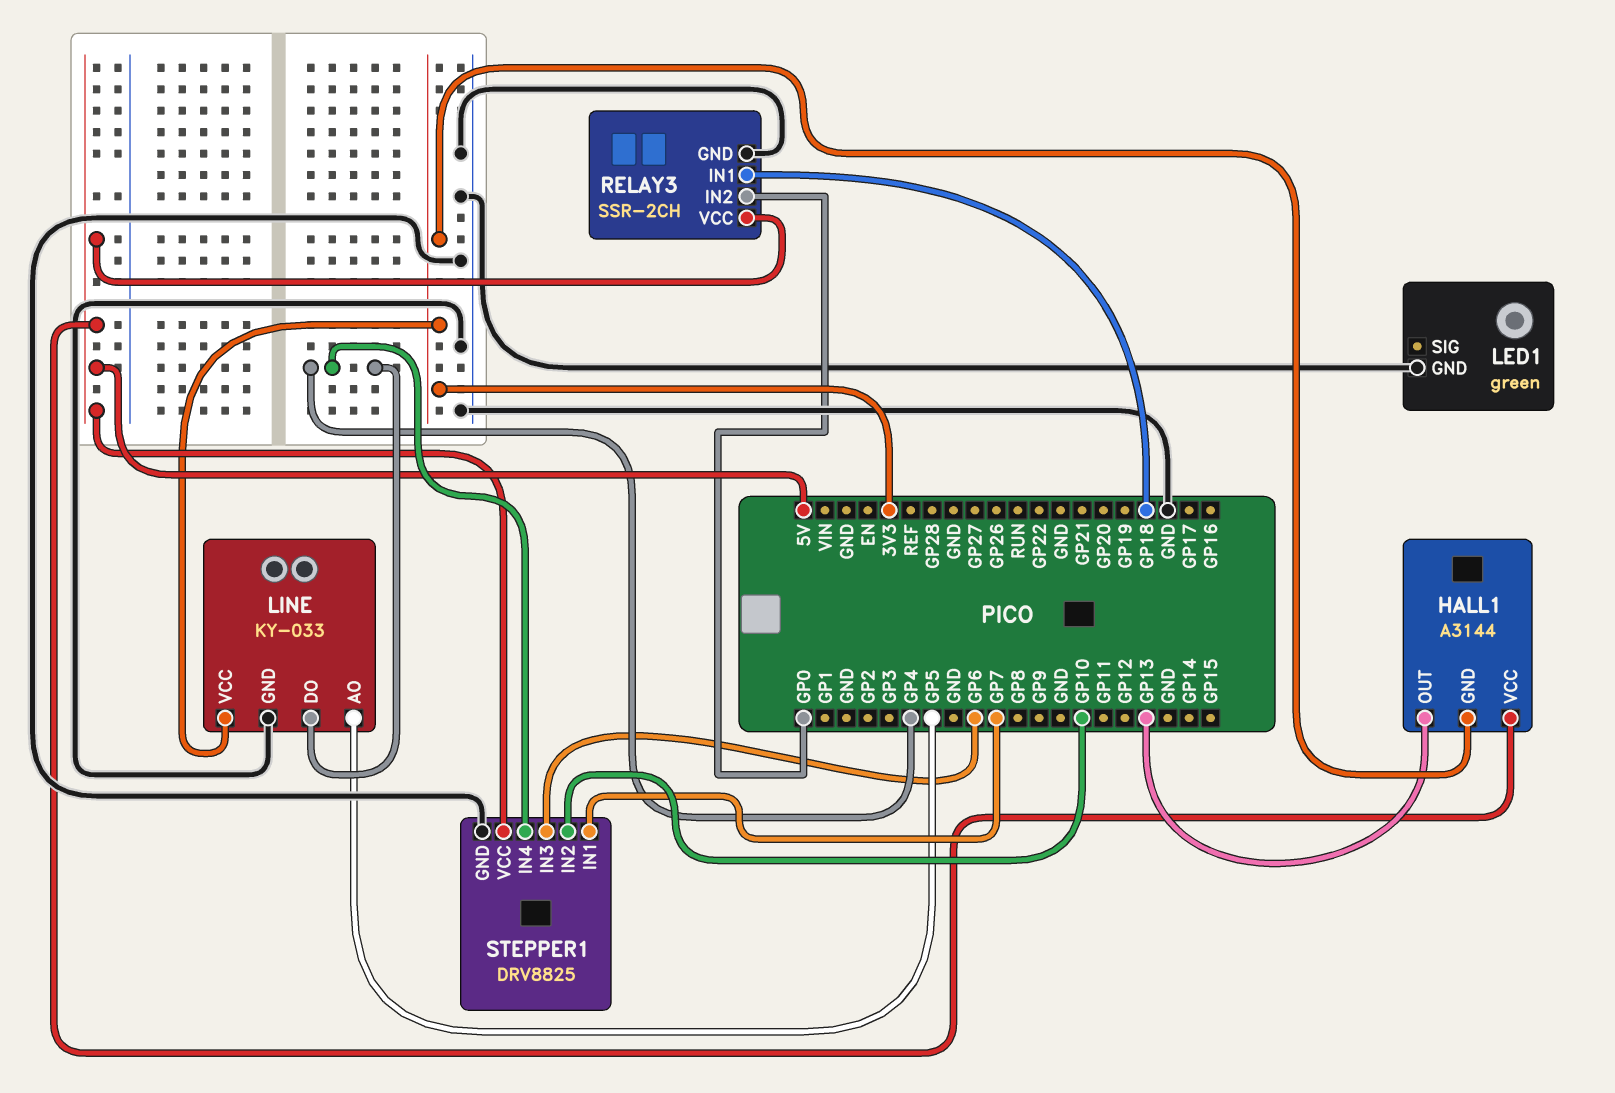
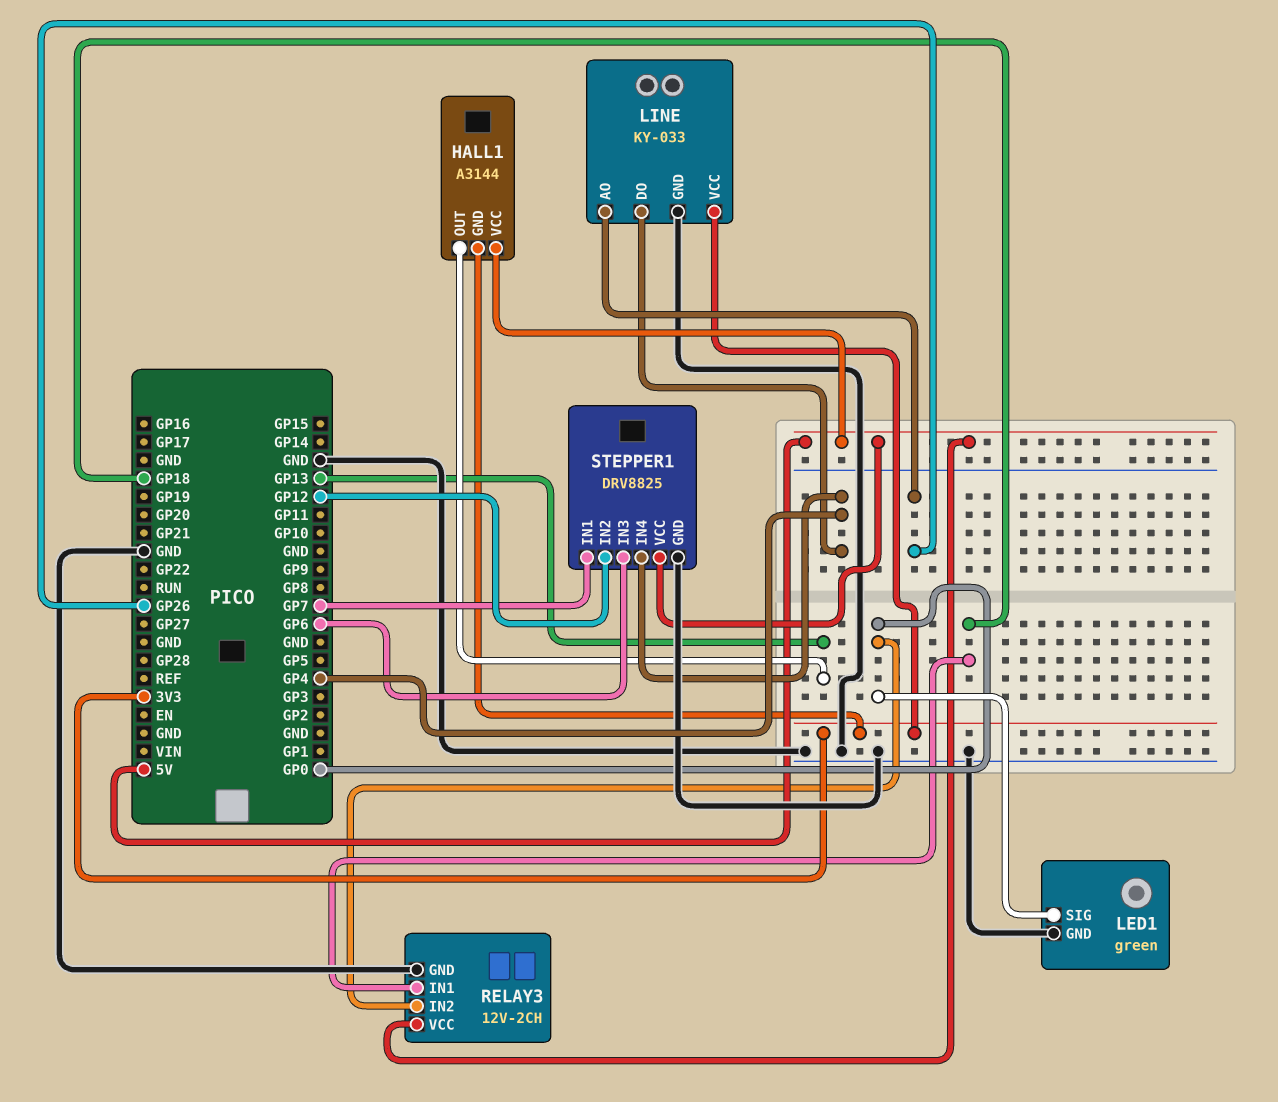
LED1 pin SIG: none -> GP0
LINE pin AO: GP5 -> GP26
RELAY3: SSR-2CH -> 12V-2CH
STEPPER1 pin IN2: GP10 -> GP12

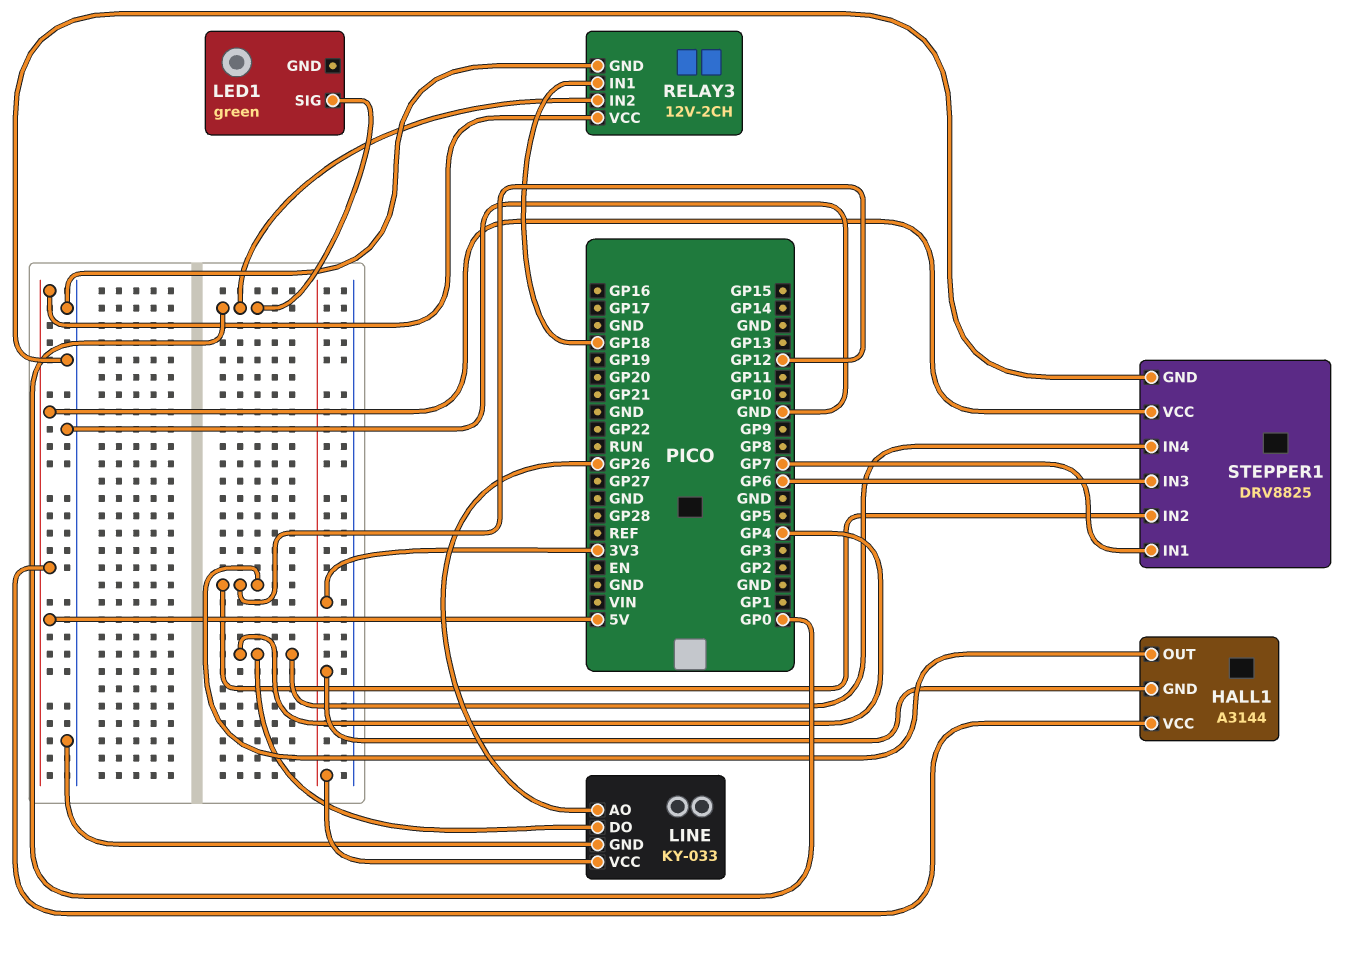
HALL1 pin OUT: GP13 -> GP12
LED1 pin GND: GND -> none

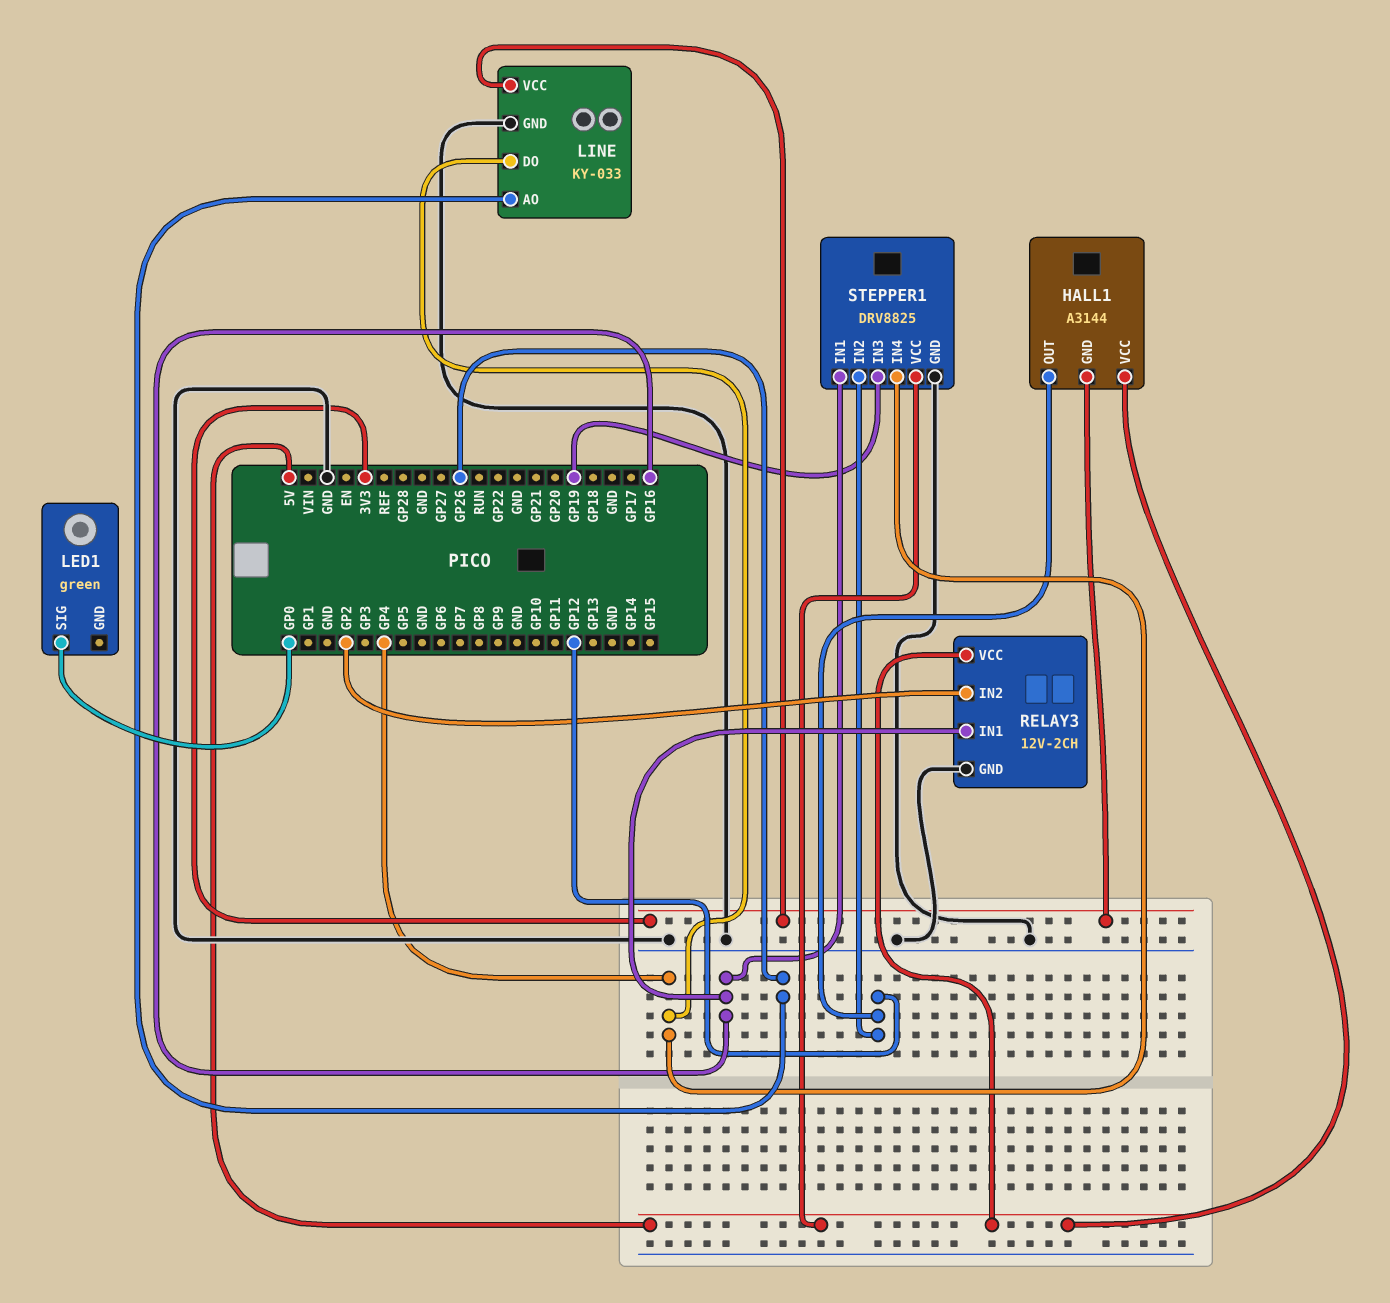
RELAY3 pin IN1: GP18 -> GP16
RELAY3 pin IN2: GP0 -> GP2
STEPPER1 pin IN1: GP7 -> GP16
STEPPER1 pin IN3: GP6 -> GP19

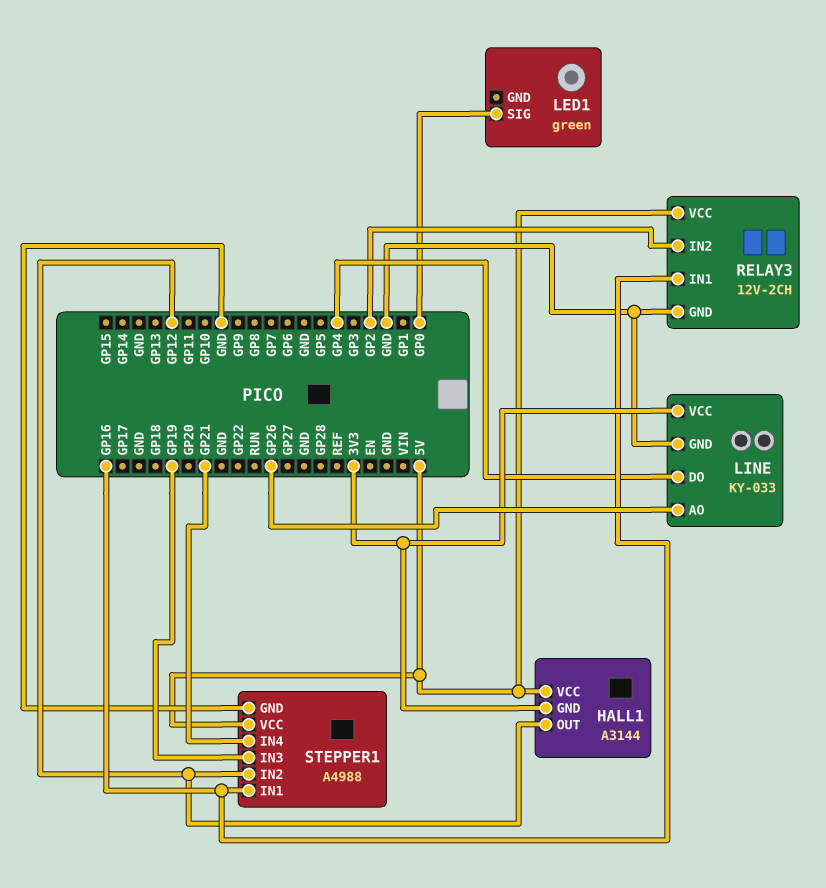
STEPPER1: DRV8825 -> A4988
STEPPER1 pin IN4: GP4 -> GP21

